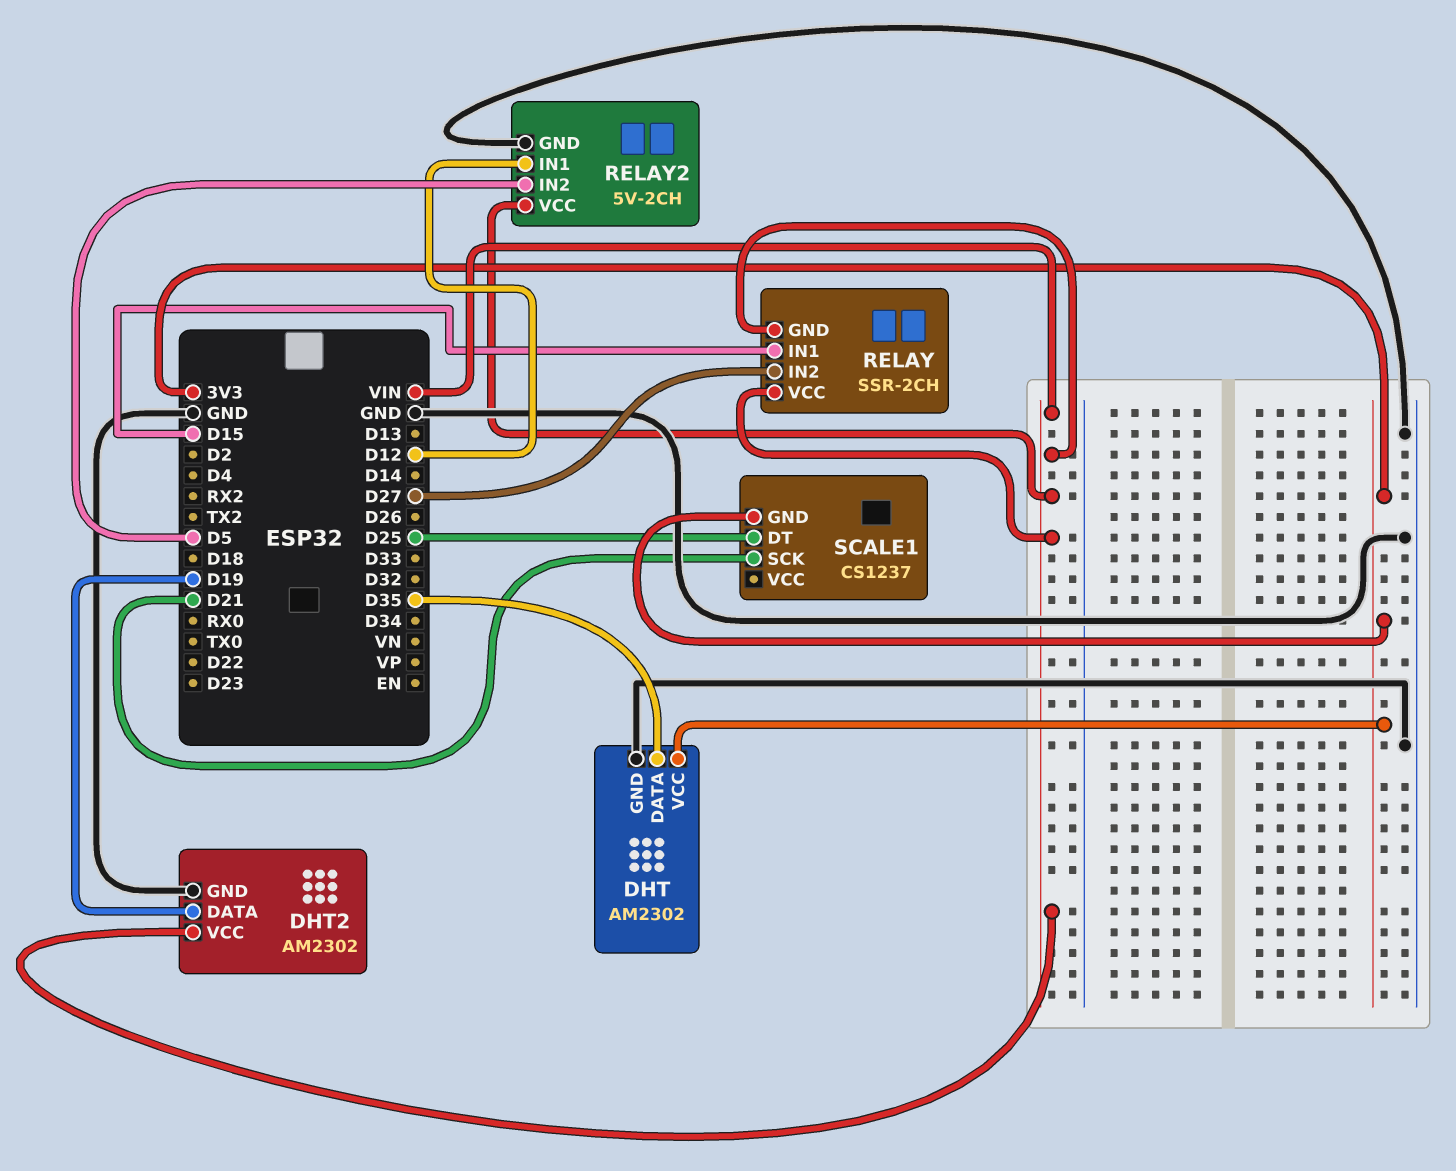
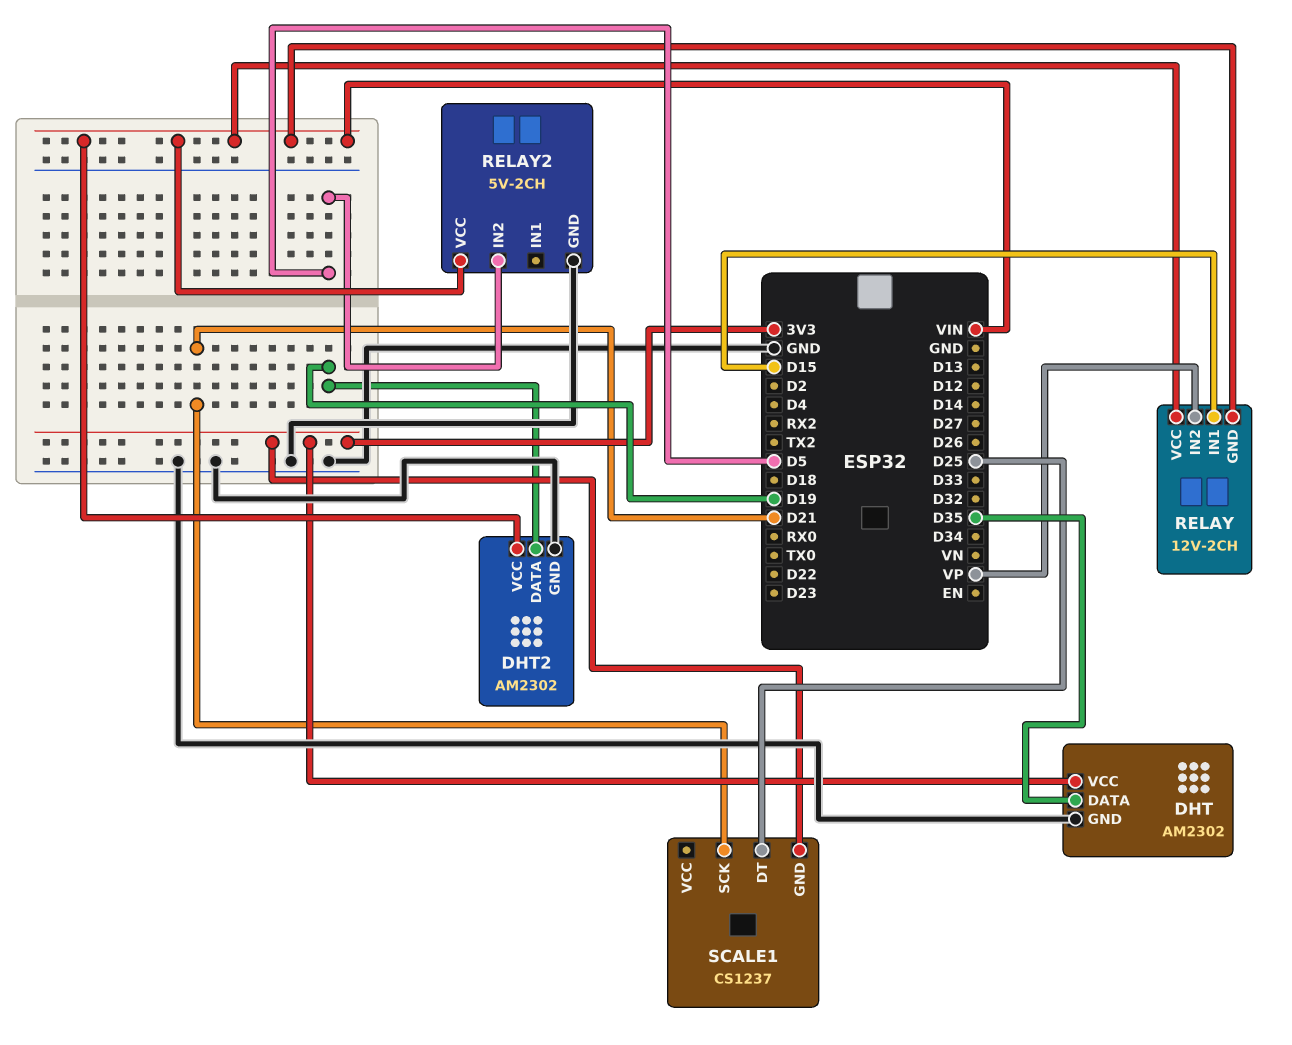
RELAY: SSR-2CH -> 12V-2CH
RELAY pin IN2: D27 -> VP
RELAY2 pin IN1: D12 -> none

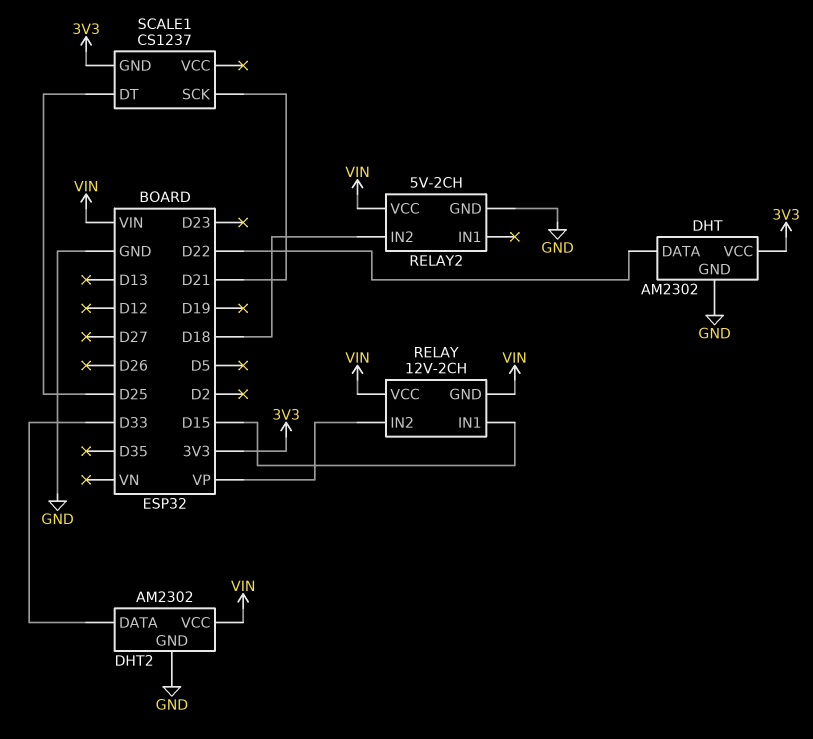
DHT pin DATA: D35 -> D22
DHT2 pin DATA: D19 -> D33
RELAY2 pin IN2: D5 -> D18

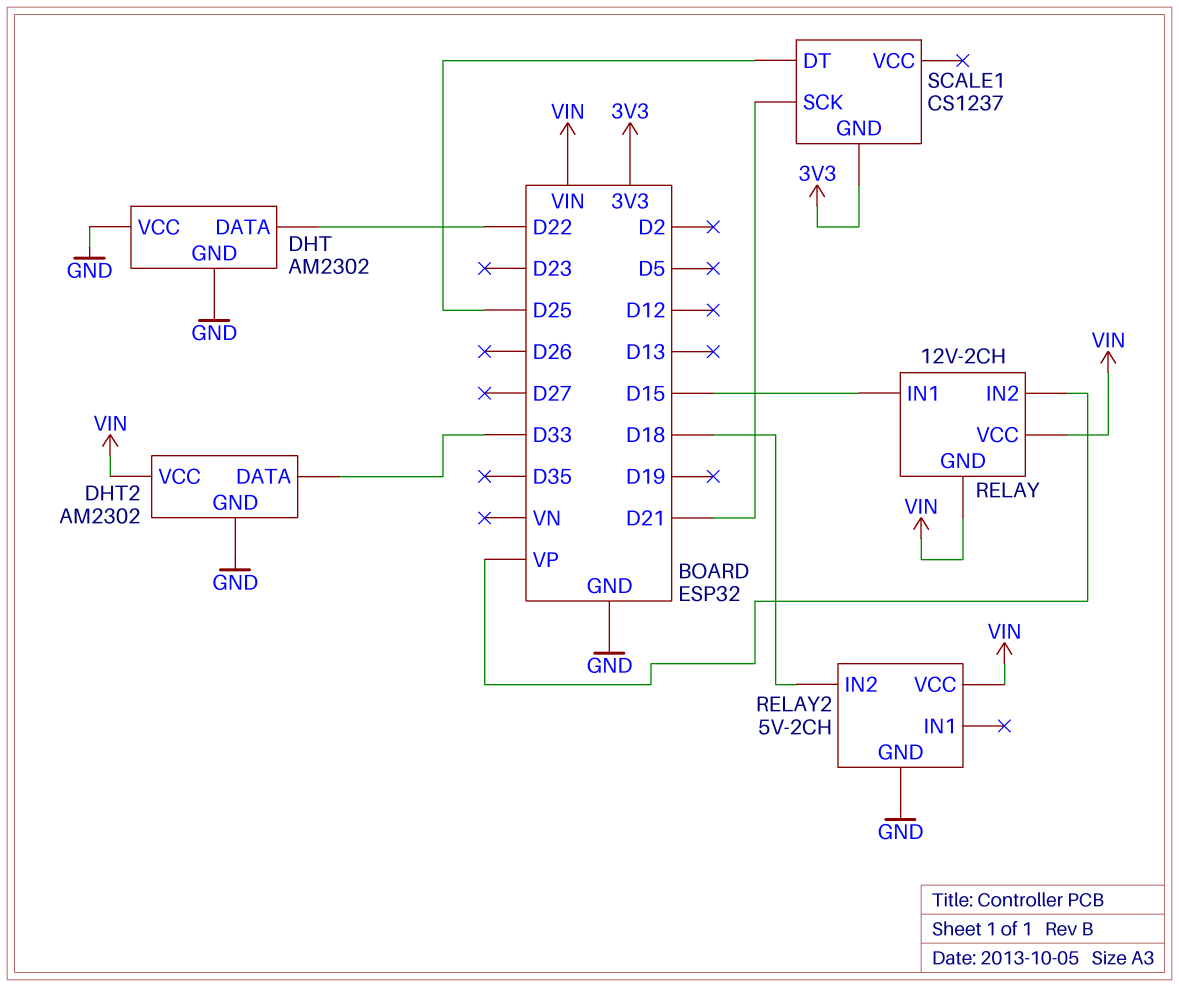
DHT pin VCC: 3V3 -> GND

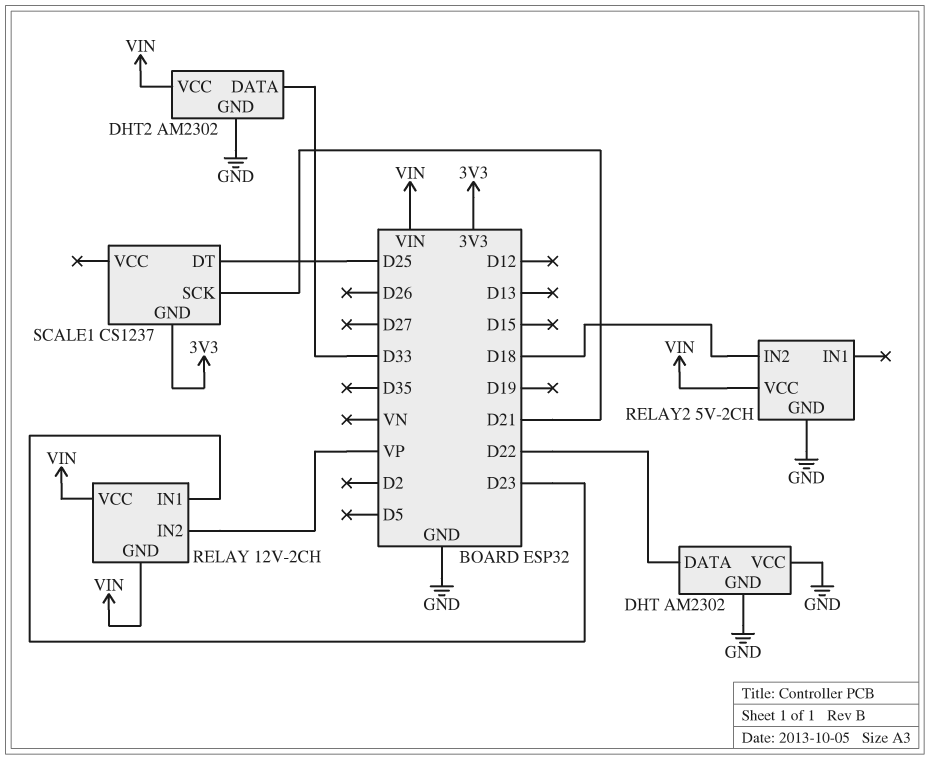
RELAY pin IN1: D15 -> D23

